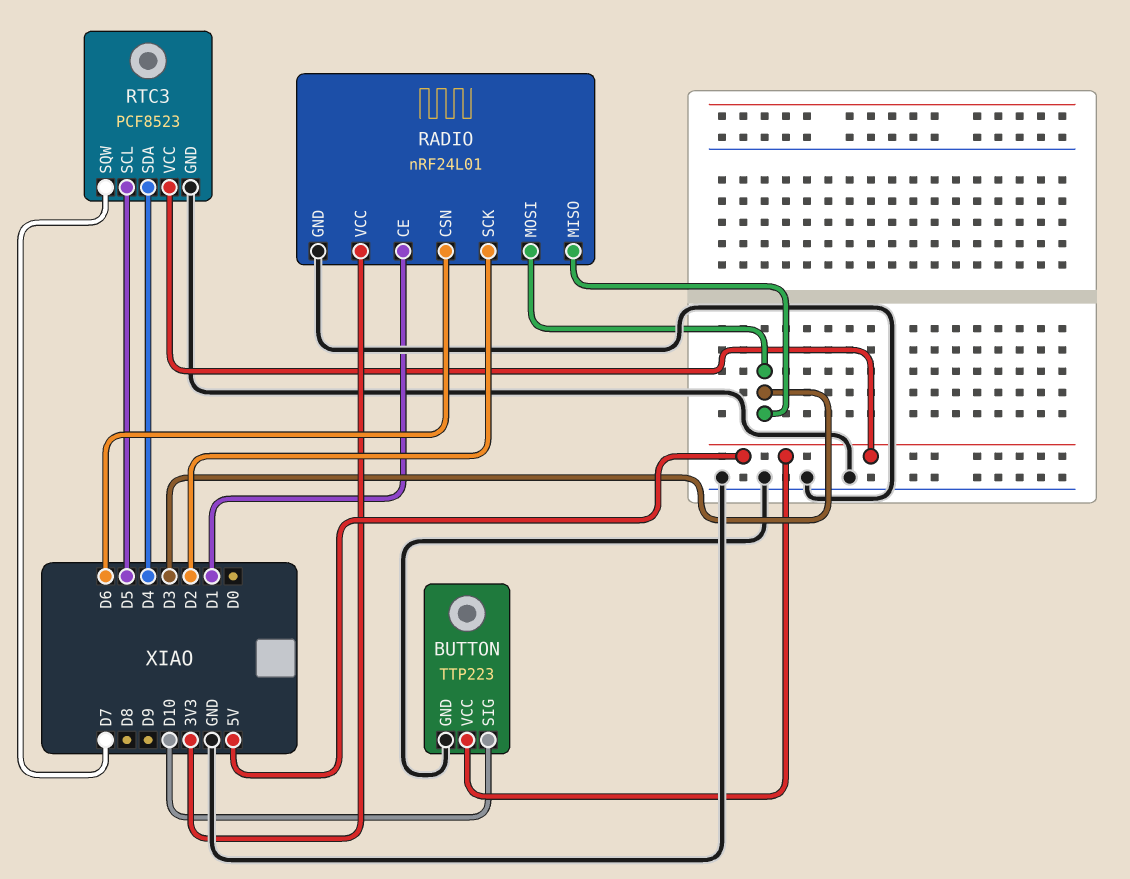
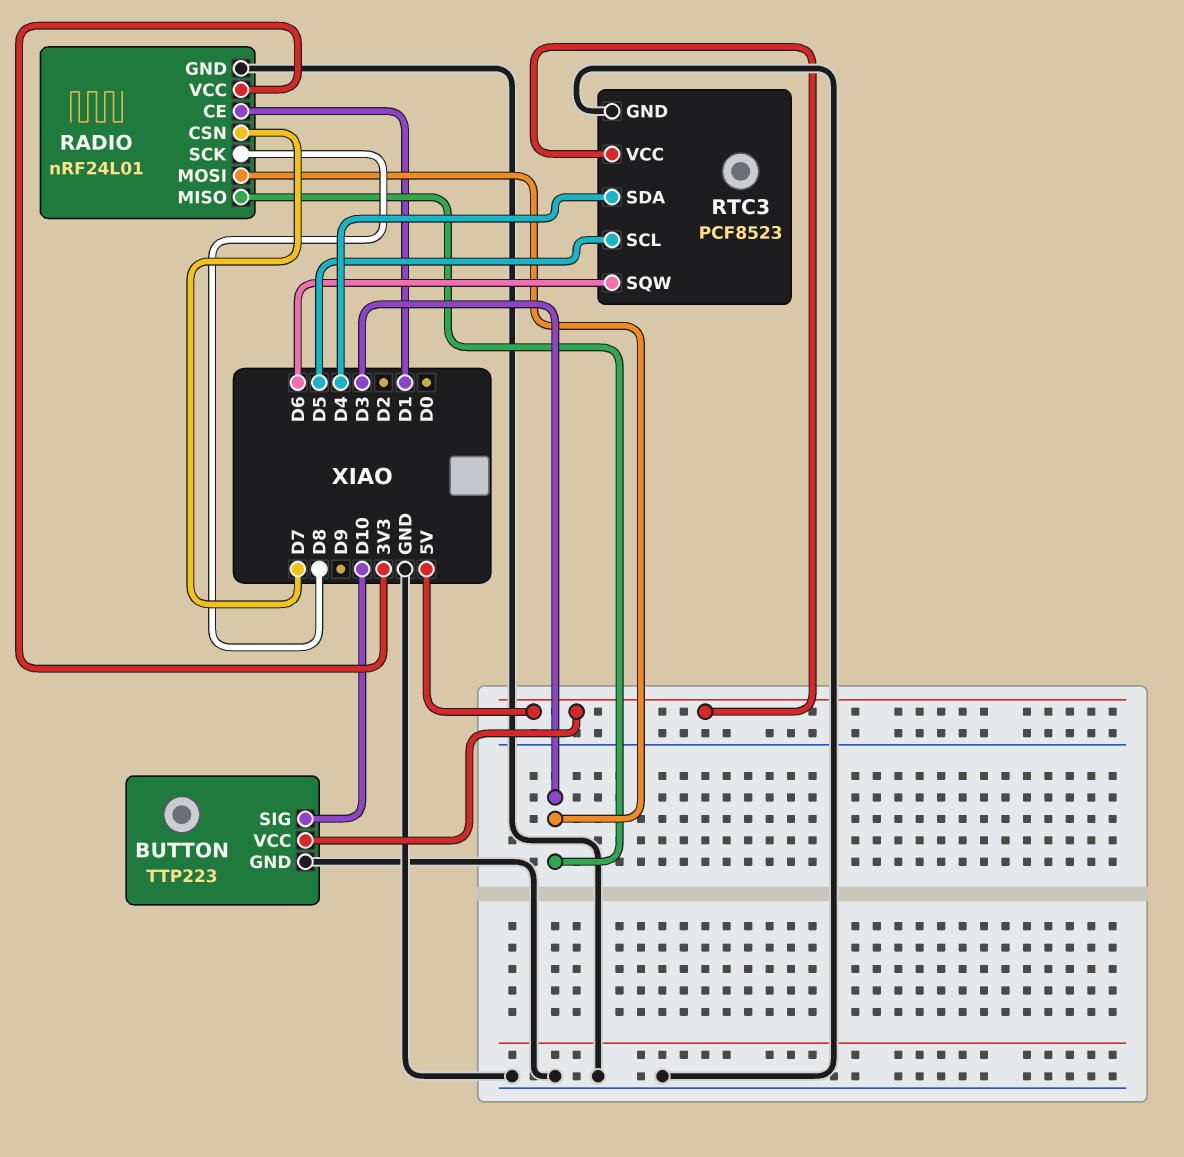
RADIO pin CSN: D6 -> D7
RADIO pin SCK: D2 -> D8
RTC3 pin SQW: D7 -> D6

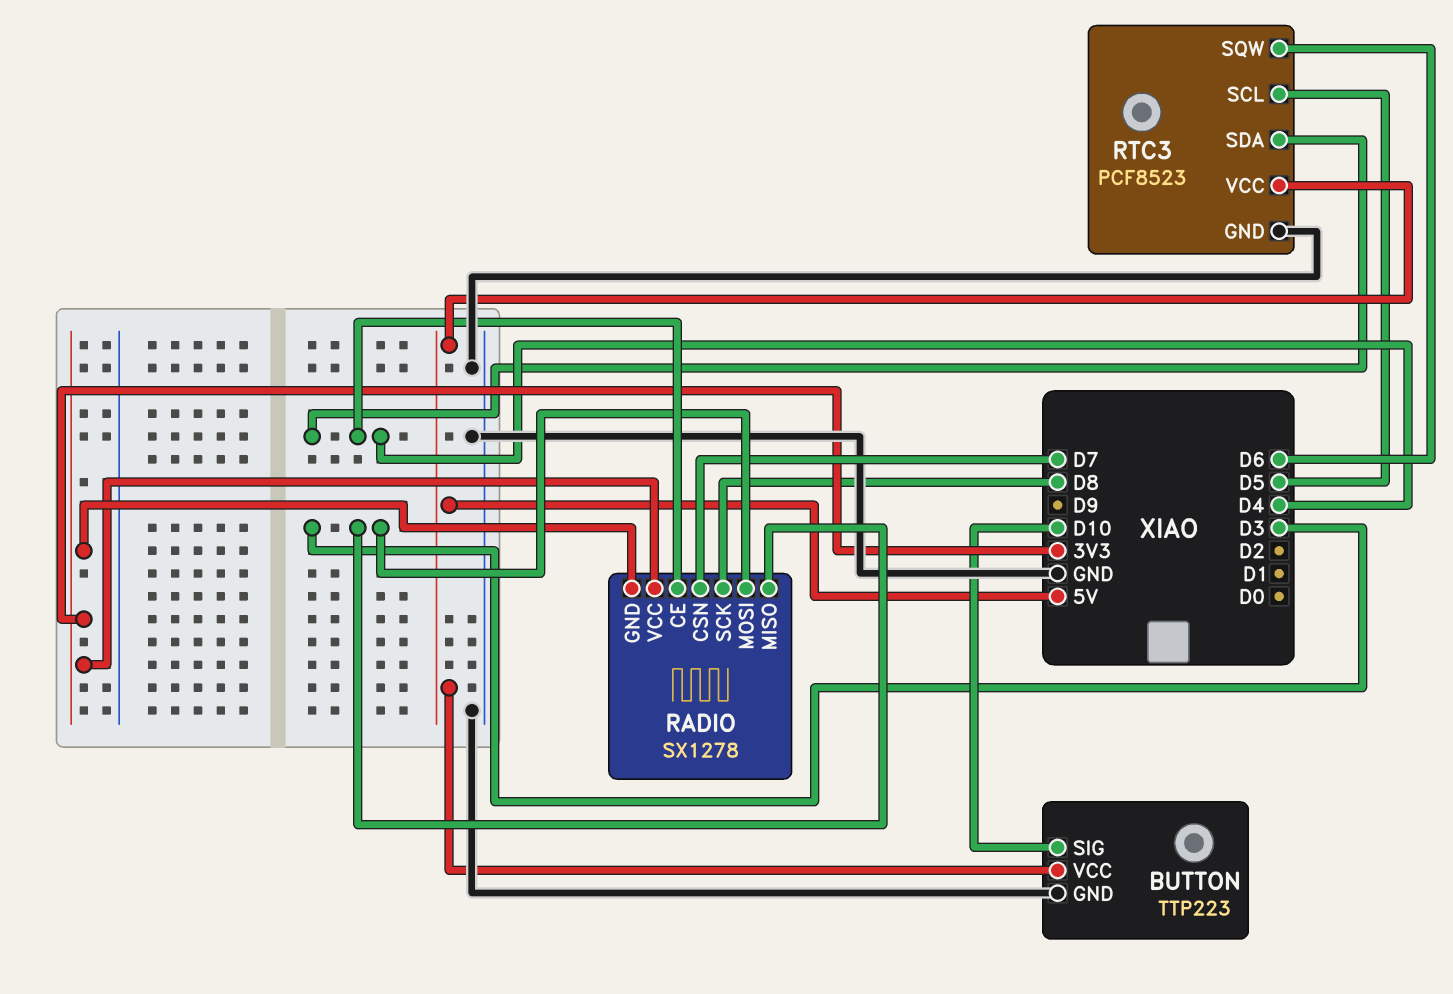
RADIO: nRF24L01 -> SX1278
RADIO pin CE: D1 -> D4
RADIO pin GND: GND -> 3V3

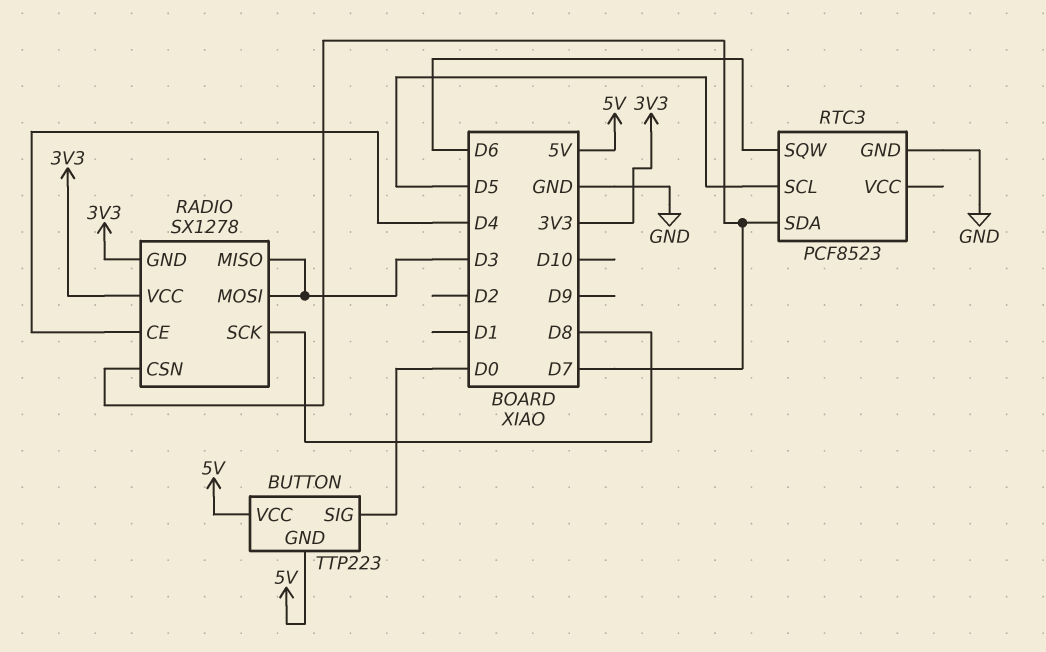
BUTTON pin GND: GND -> 5V
BUTTON pin SIG: D10 -> D0
RTC3 pin SDA: D4 -> D7
RTC3 pin VCC: 5V -> none

